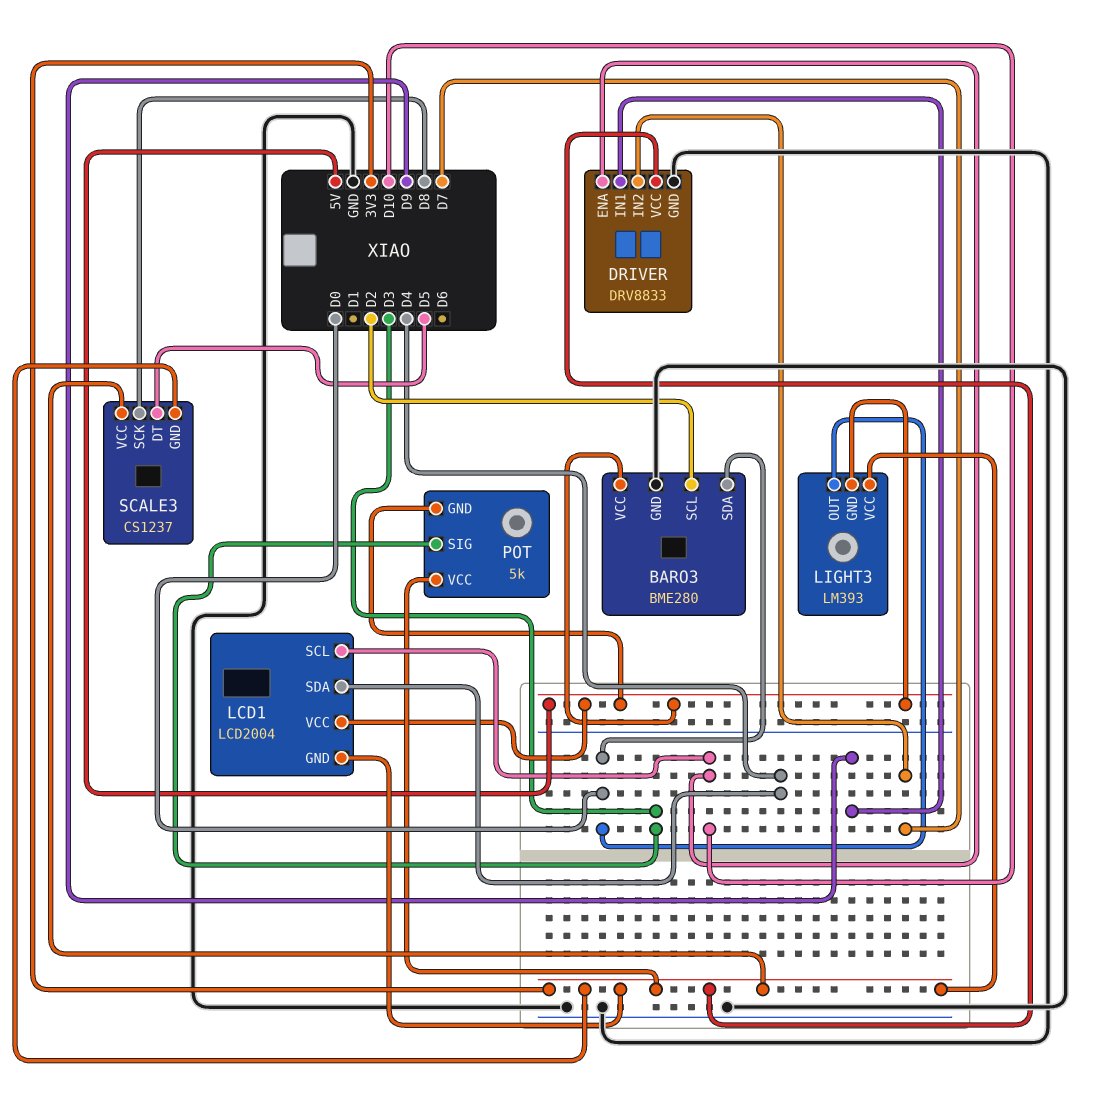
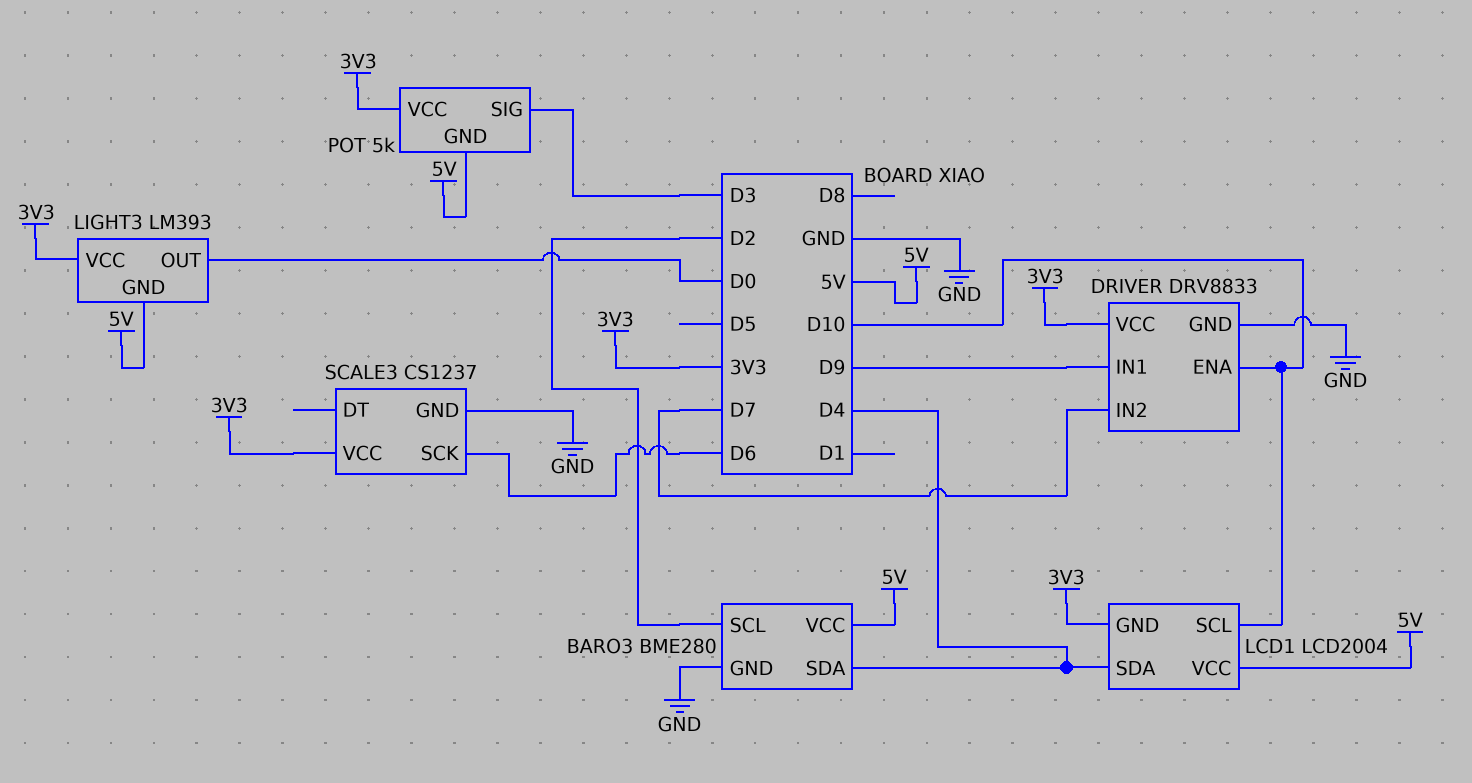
BARO3 pin SDA: D0 -> D4
SCALE3 pin DT: D5 -> none
SCALE3 pin GND: 3V3 -> GND
SCALE3 pin SCK: D8 -> D6

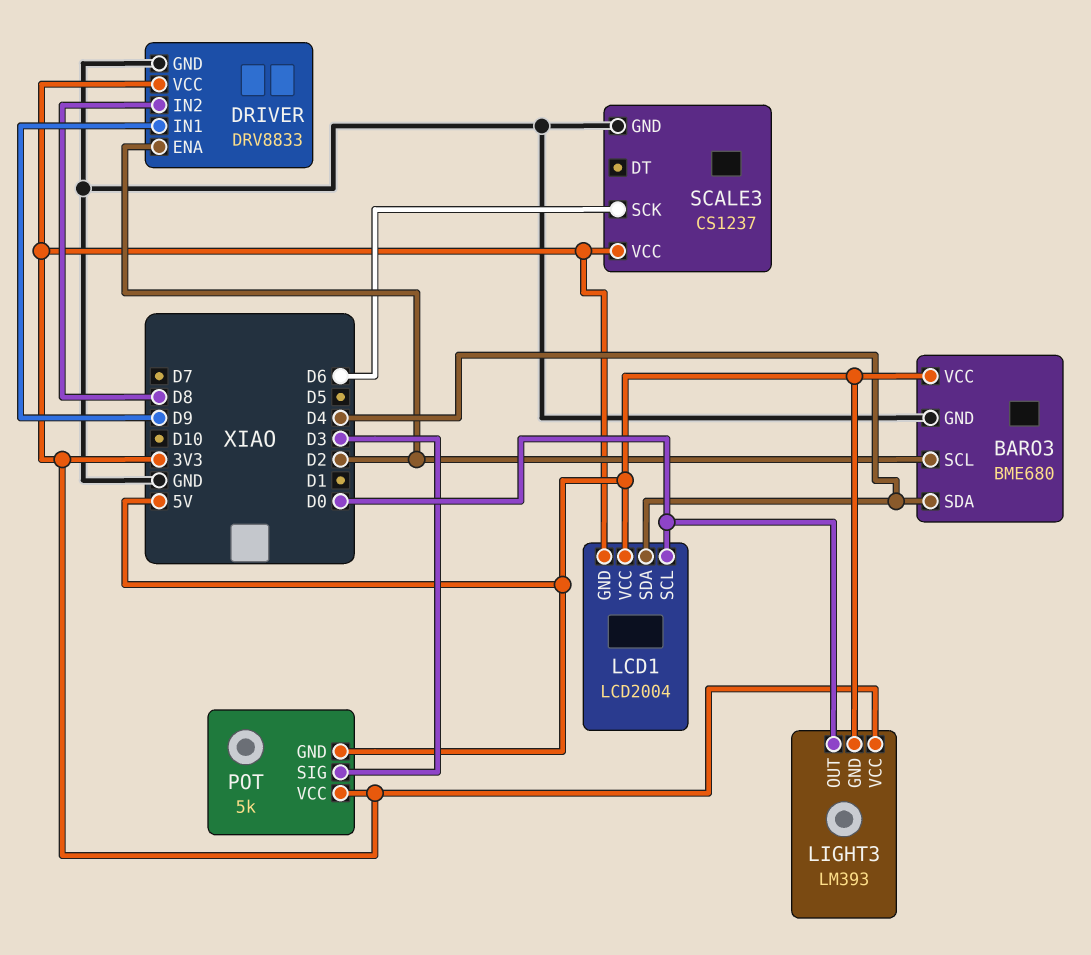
BARO3: BME280 -> BME680
DRIVER pin ENA: D10 -> D2
DRIVER pin IN2: D7 -> D8
LCD1 pin SCL: D10 -> D0

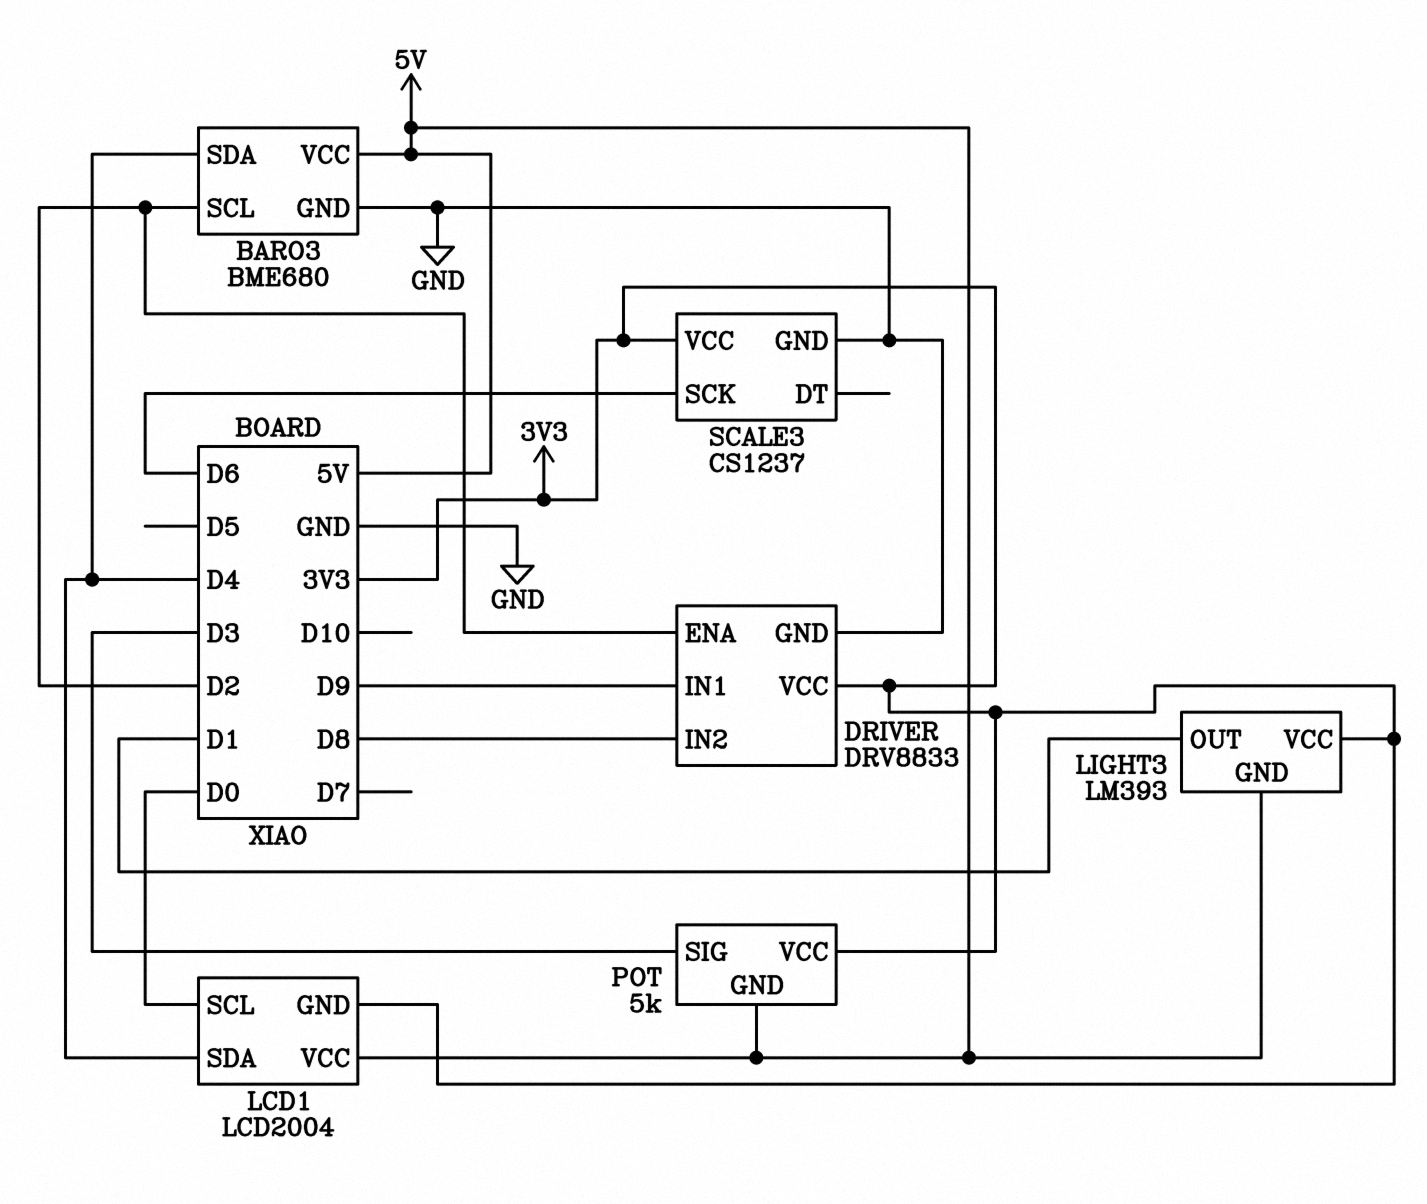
LIGHT3 pin OUT: D0 -> D1

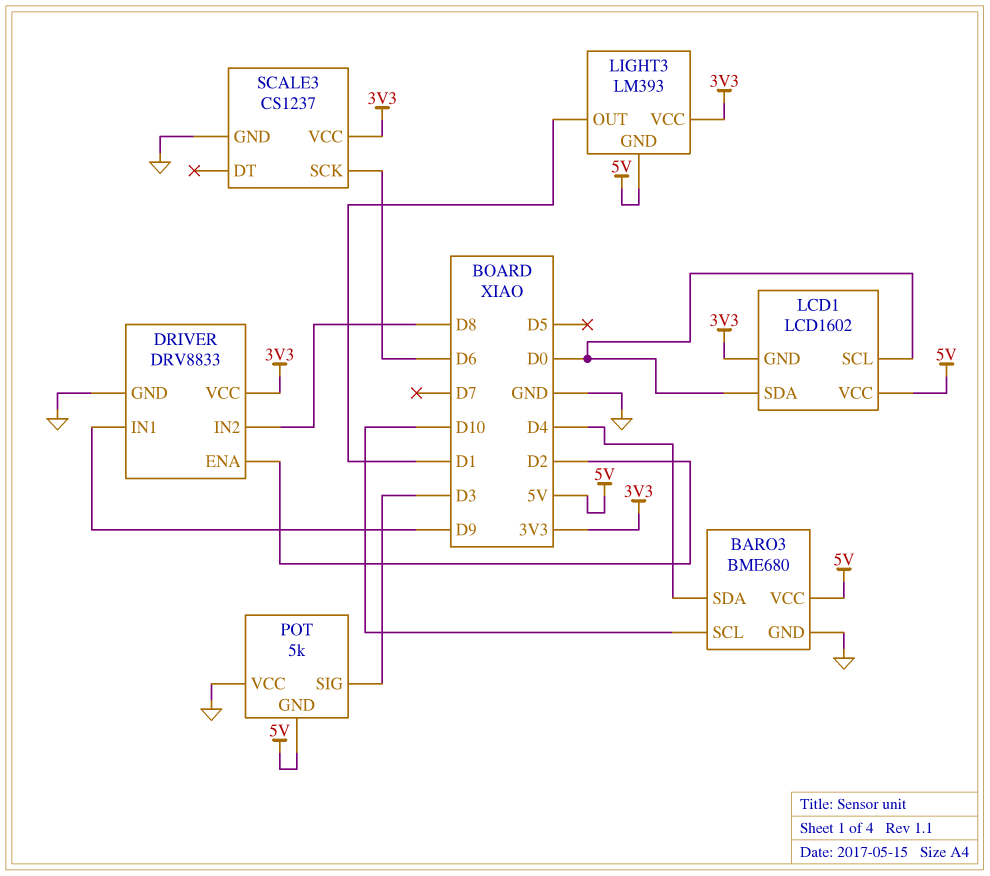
BARO3 pin SCL: D2 -> D10
LCD1: LCD2004 -> LCD1602
LCD1 pin SDA: D4 -> D0
POT pin VCC: 3V3 -> GND

